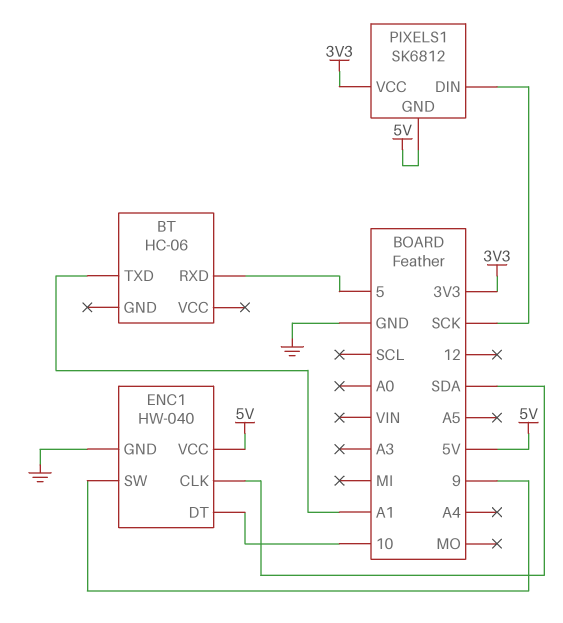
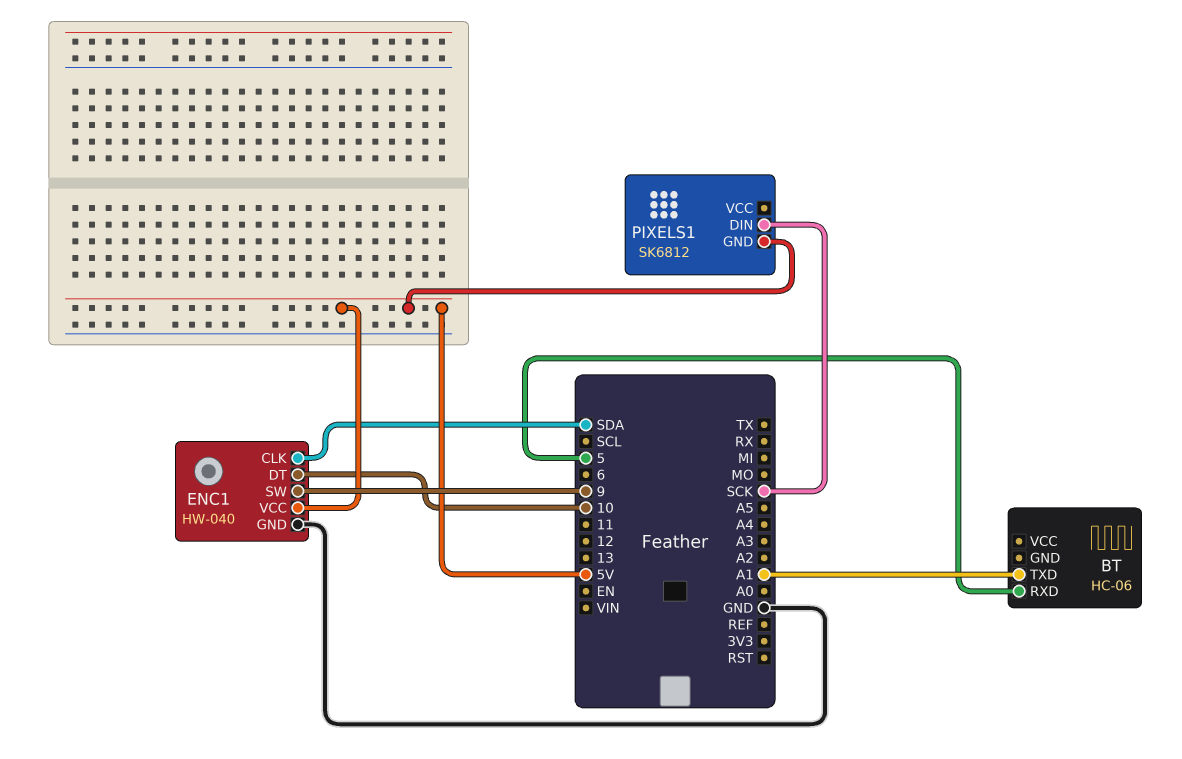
PIXELS1 pin VCC: 3V3 -> none

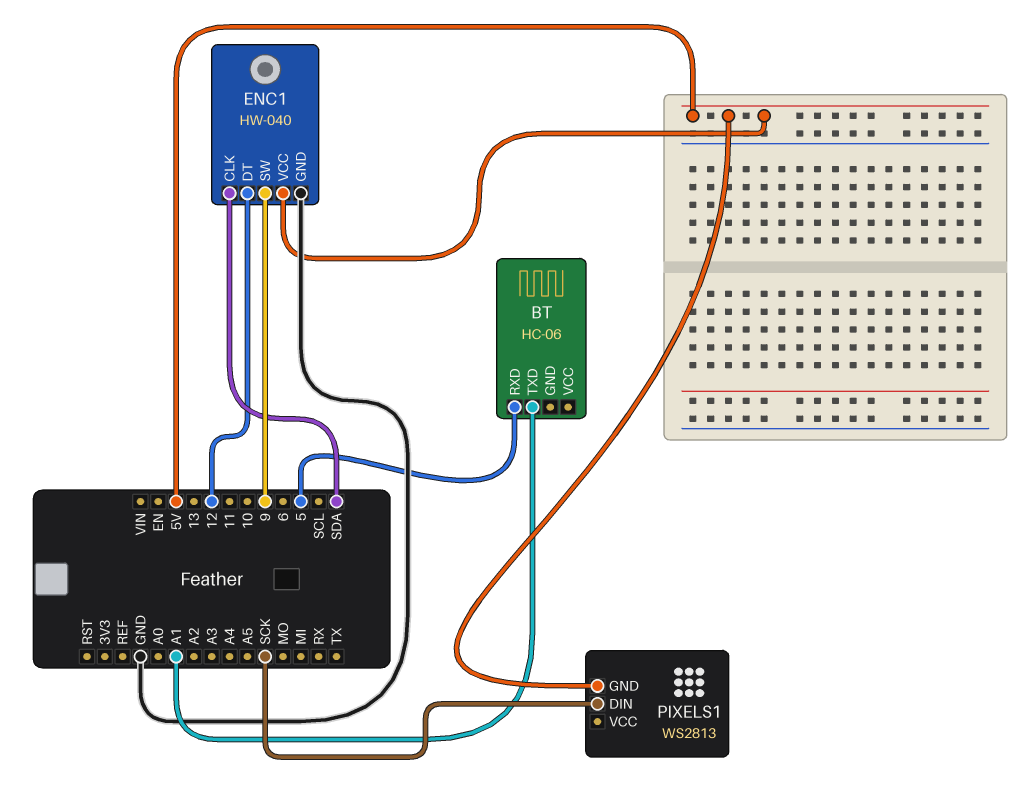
ENC1 pin DT: 10 -> 12
PIXELS1: SK6812 -> WS2813

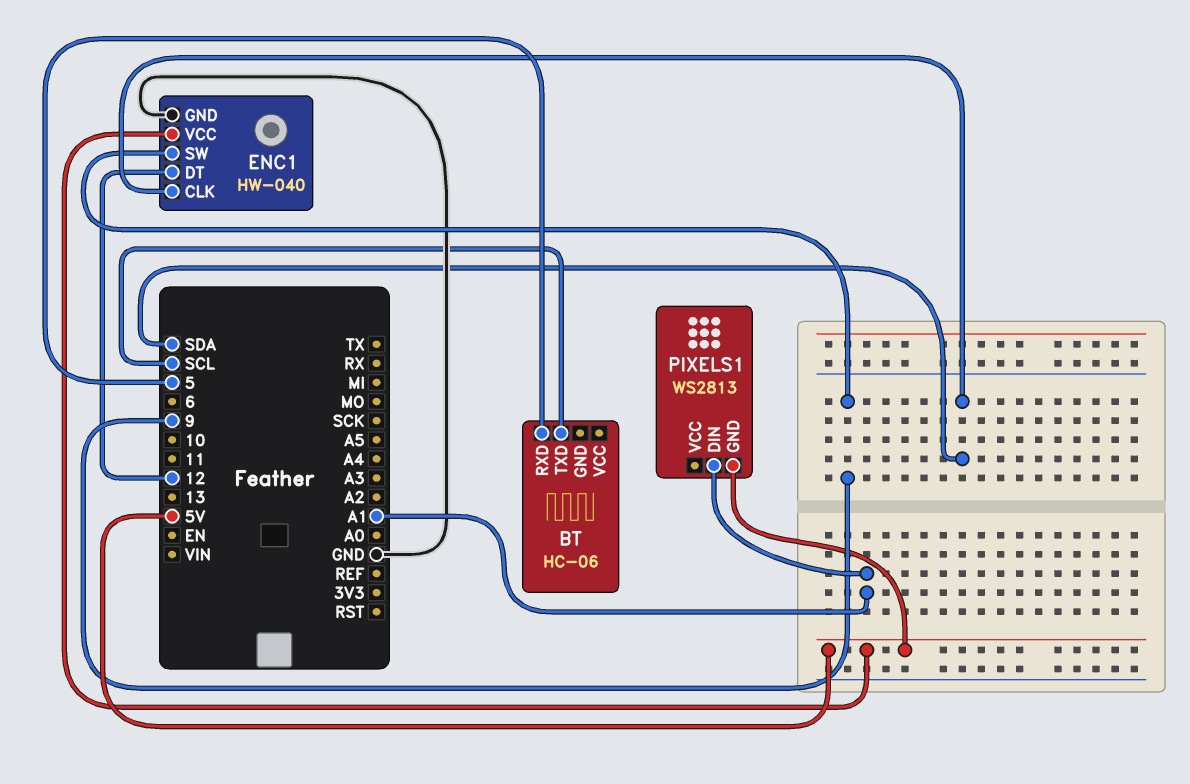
BT pin TXD: A1 -> SCL
PIXELS1 pin DIN: SCK -> A1

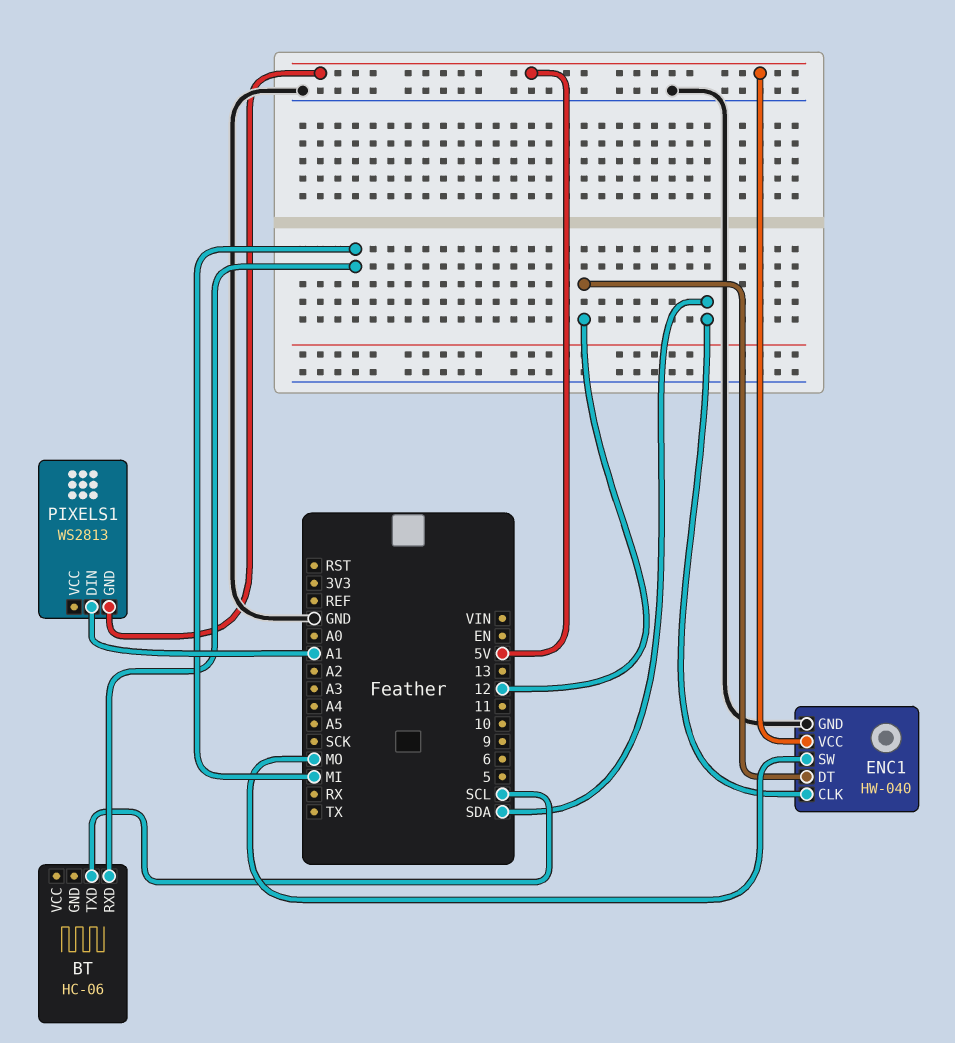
BT pin RXD: 5 -> MI
ENC1 pin SW: 9 -> MO

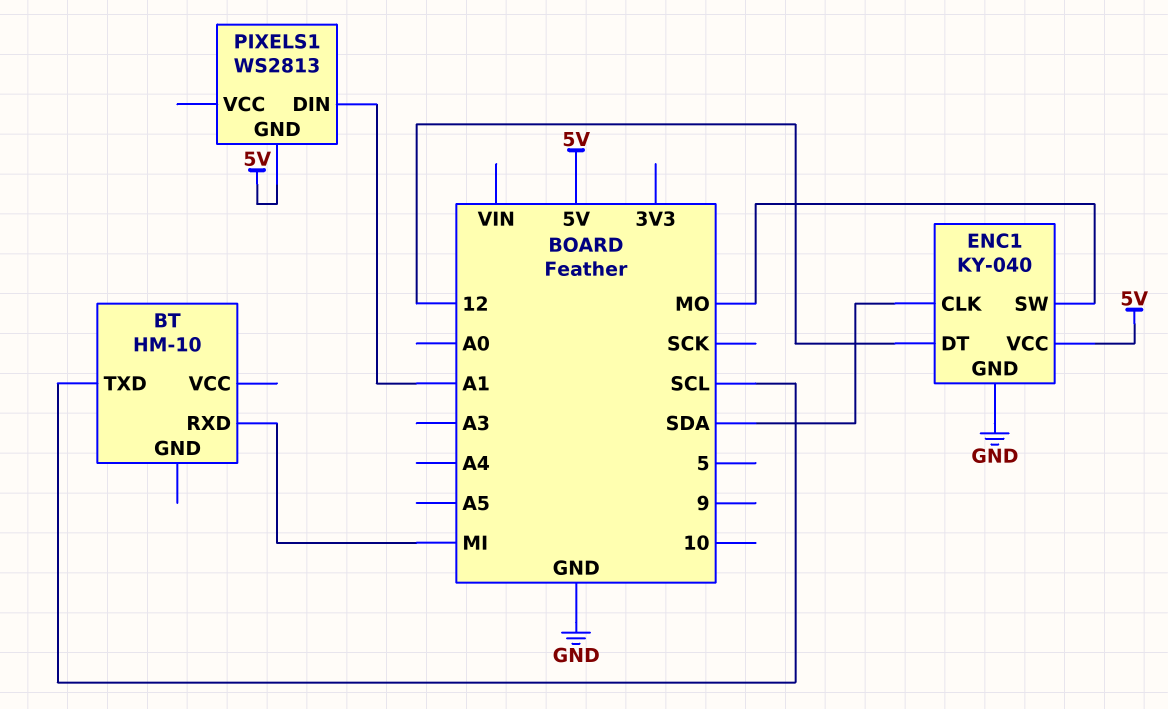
BT: HC-06 -> HM-10
ENC1: HW-040 -> KY-040

